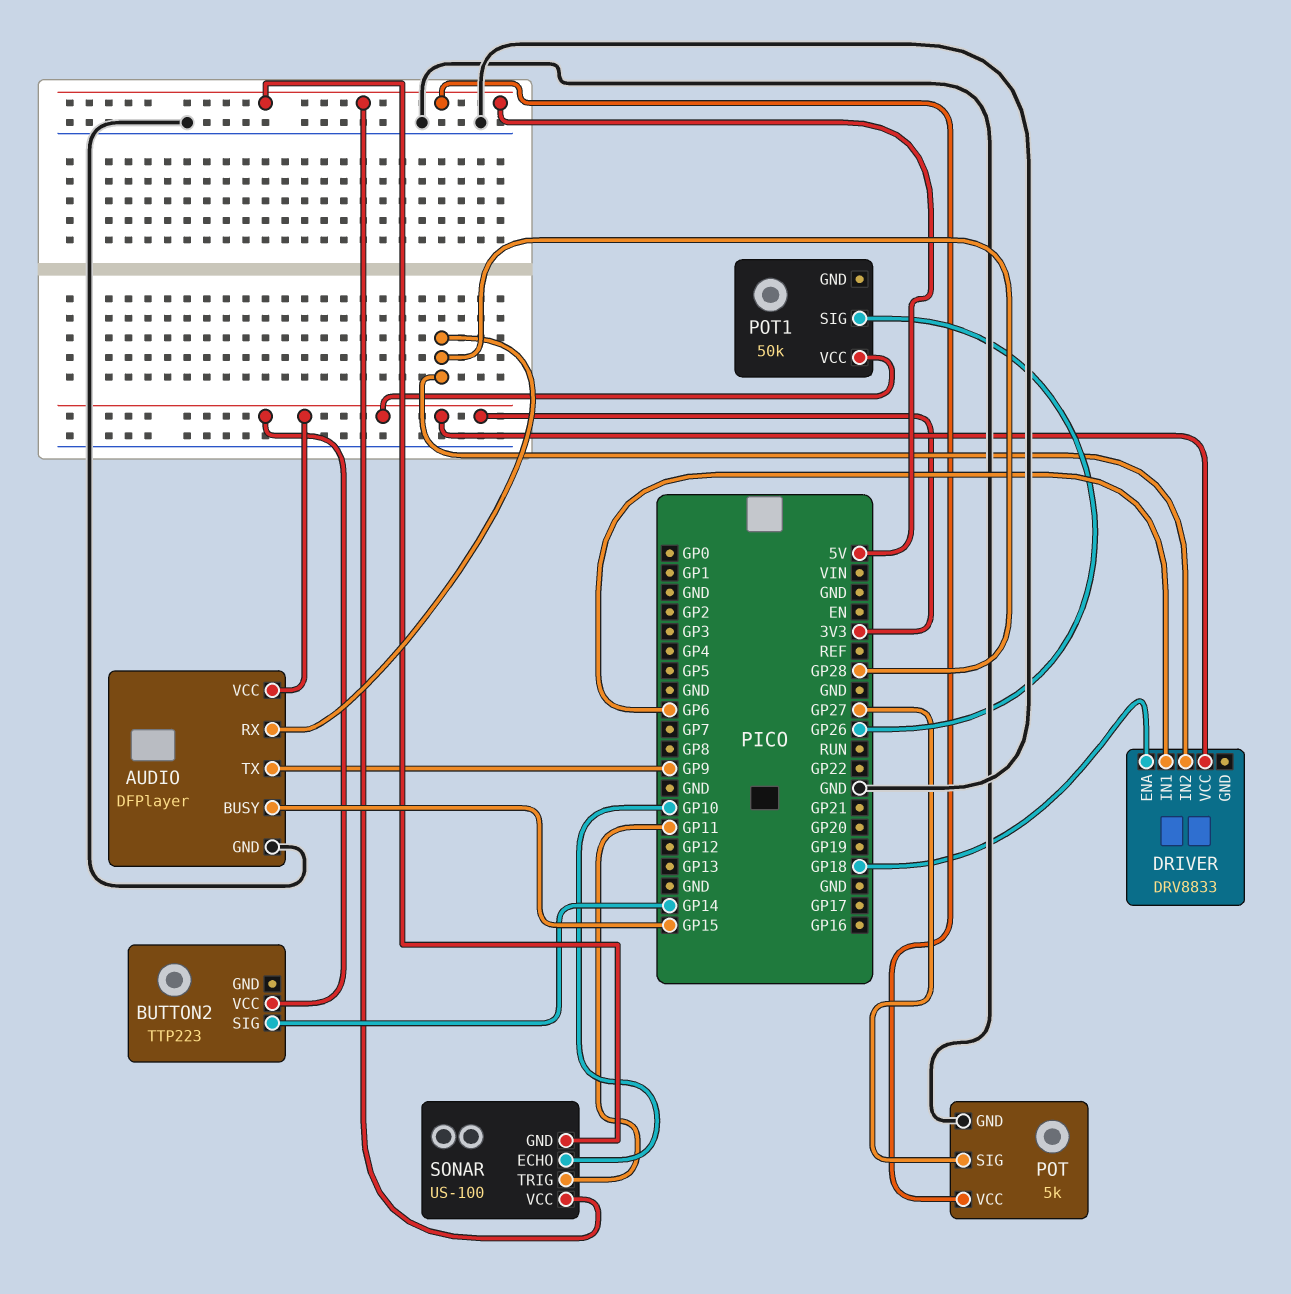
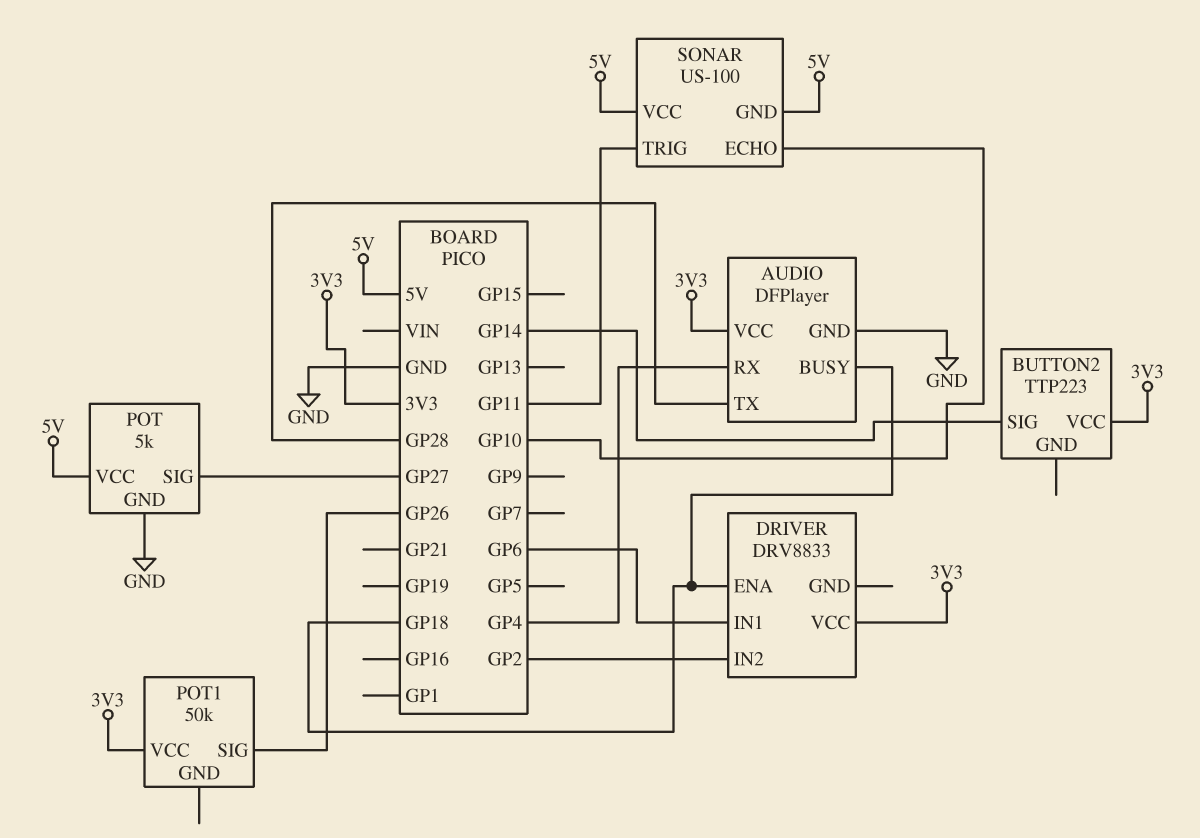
AUDIO pin BUSY: GP15 -> GP18
AUDIO pin RX: GP28 -> GP4
AUDIO pin TX: GP9 -> GP28
DRIVER pin IN2: GP28 -> GP2

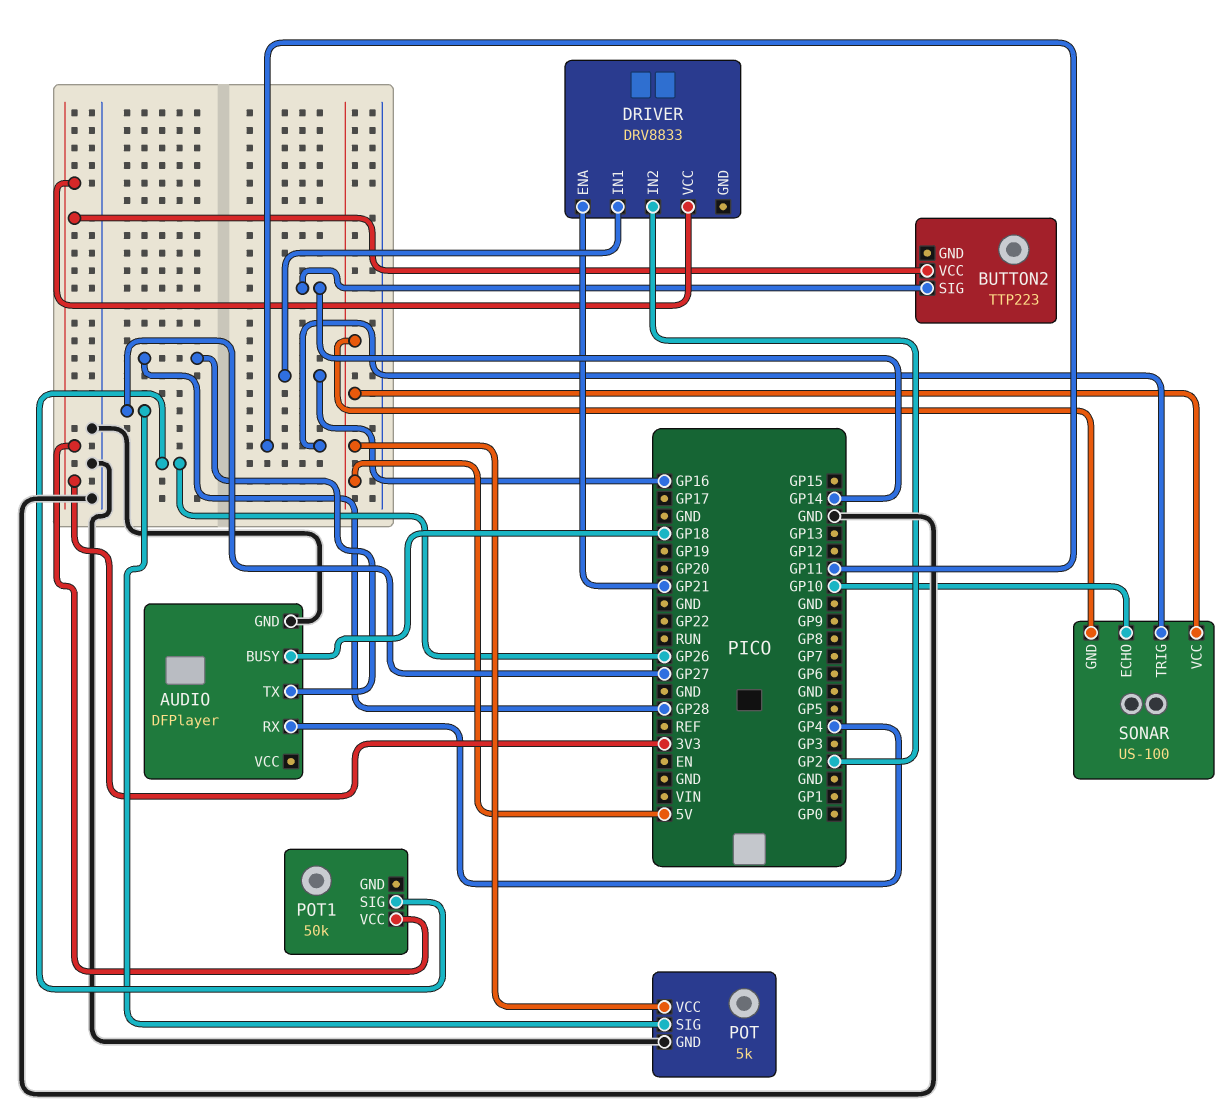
AUDIO pin VCC: 3V3 -> none
DRIVER pin ENA: GP18 -> GP21
DRIVER pin IN1: GP6 -> GP16

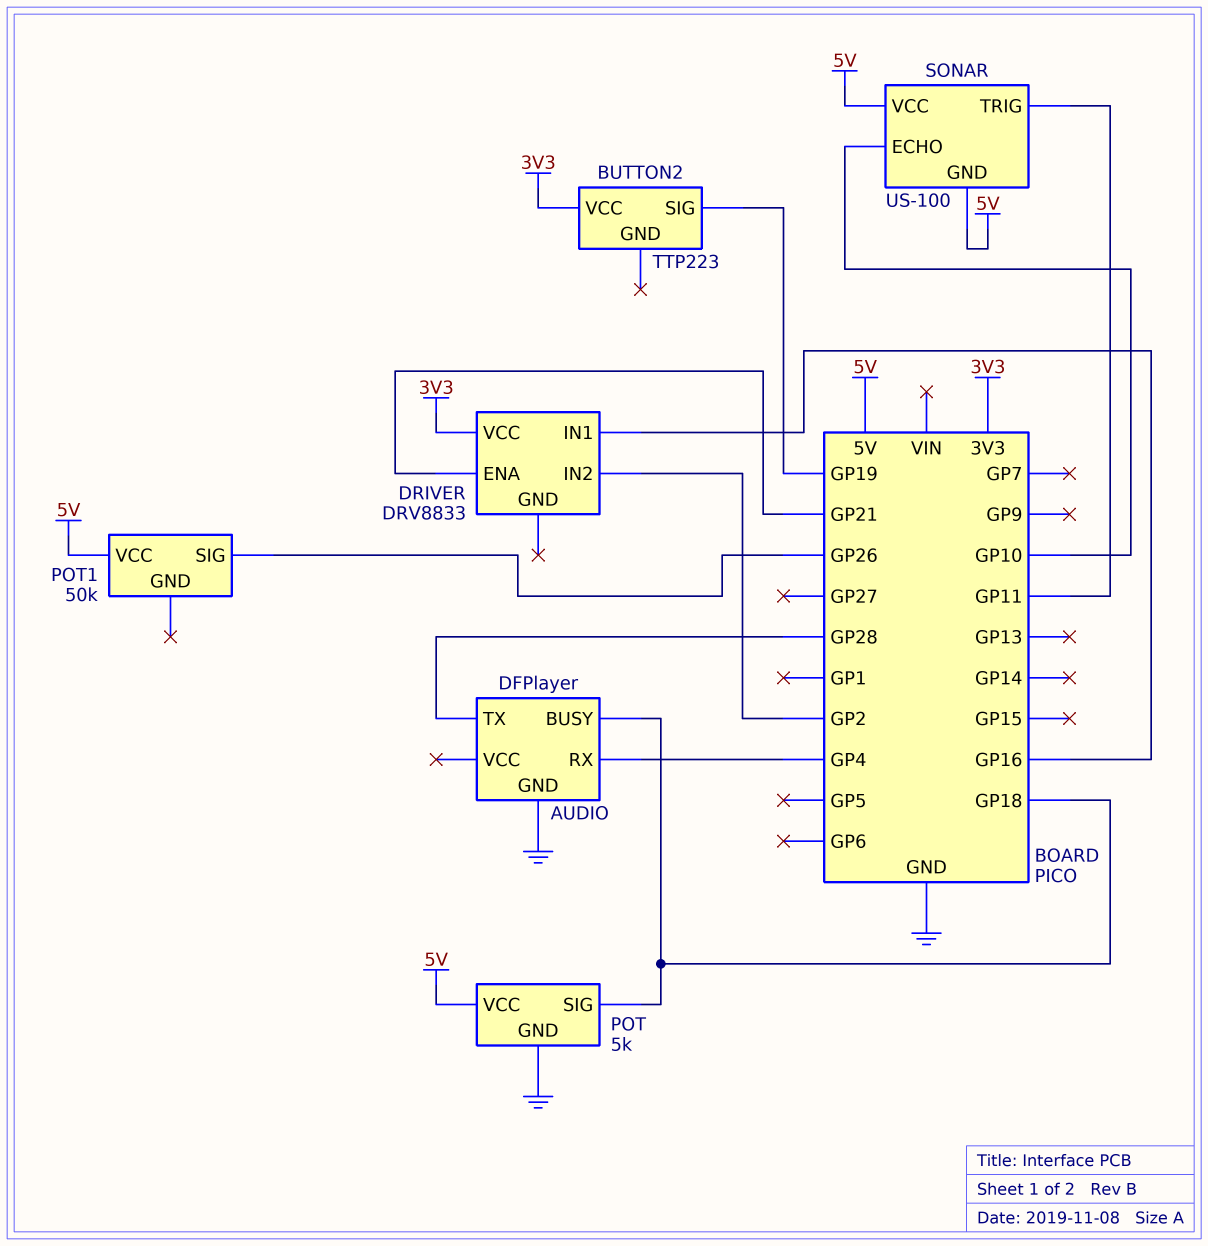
BUTTON2 pin SIG: GP14 -> GP19
POT pin SIG: GP27 -> GP18
POT1 pin VCC: 3V3 -> 5V

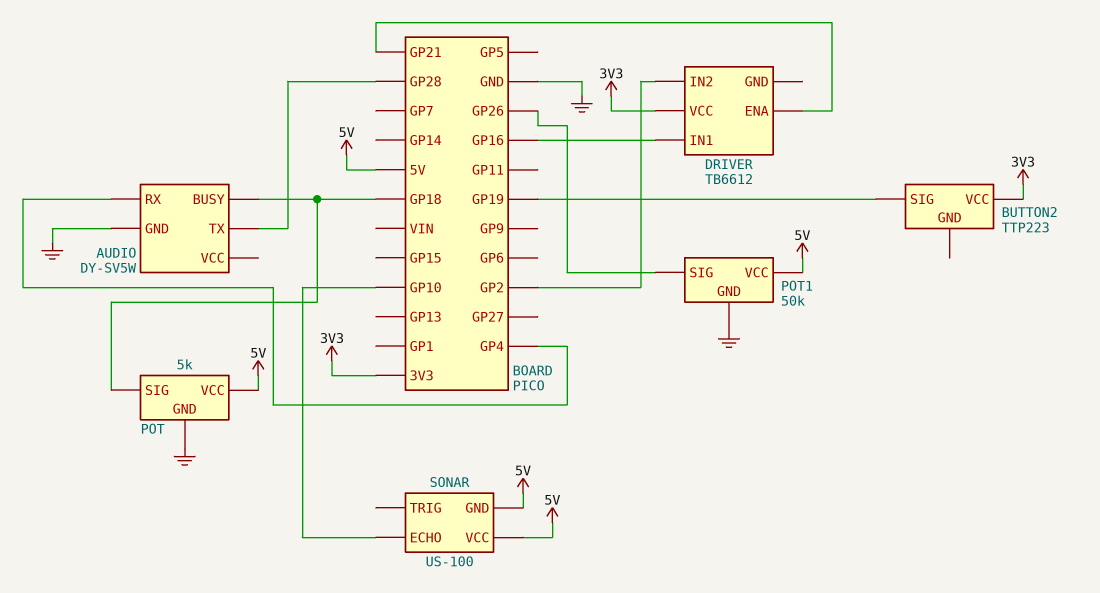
AUDIO: DFPlayer -> DY-SV5W
DRIVER: DRV8833 -> TB6612
POT1 pin GND: none -> GND
SONAR pin TRIG: GP11 -> none

